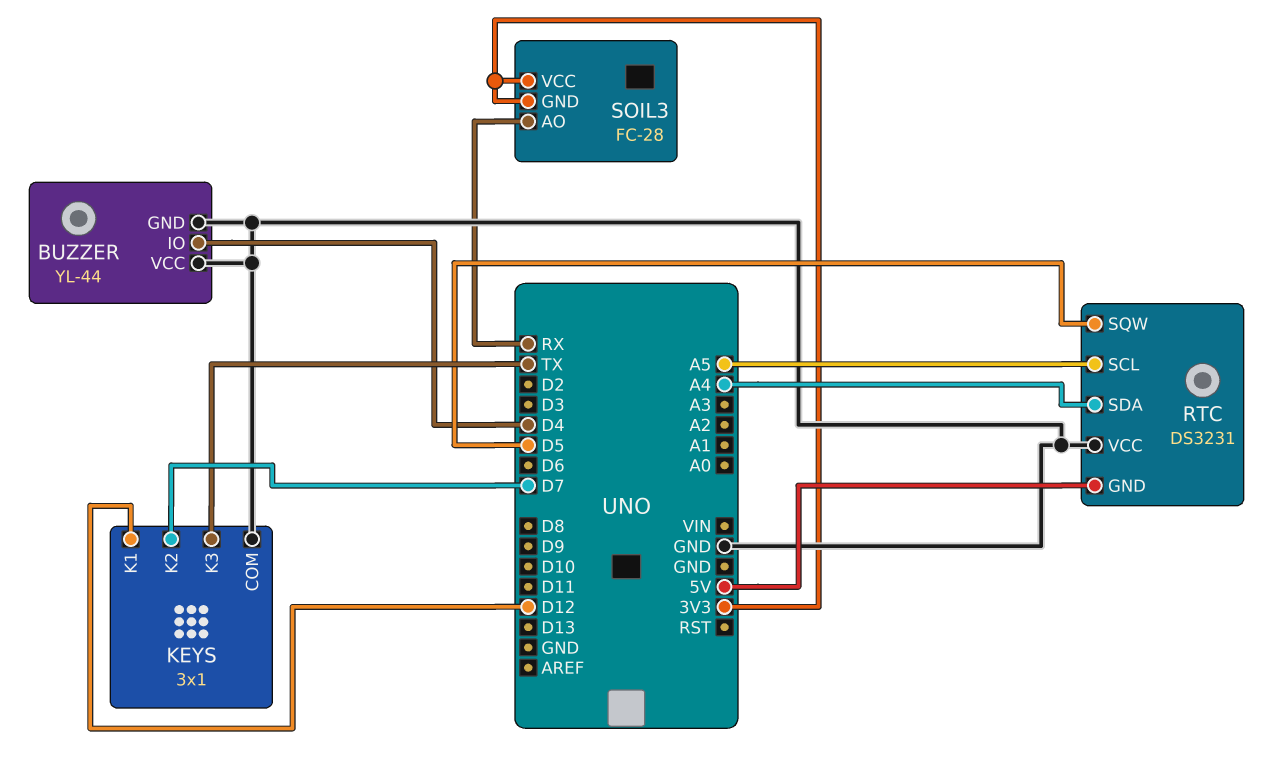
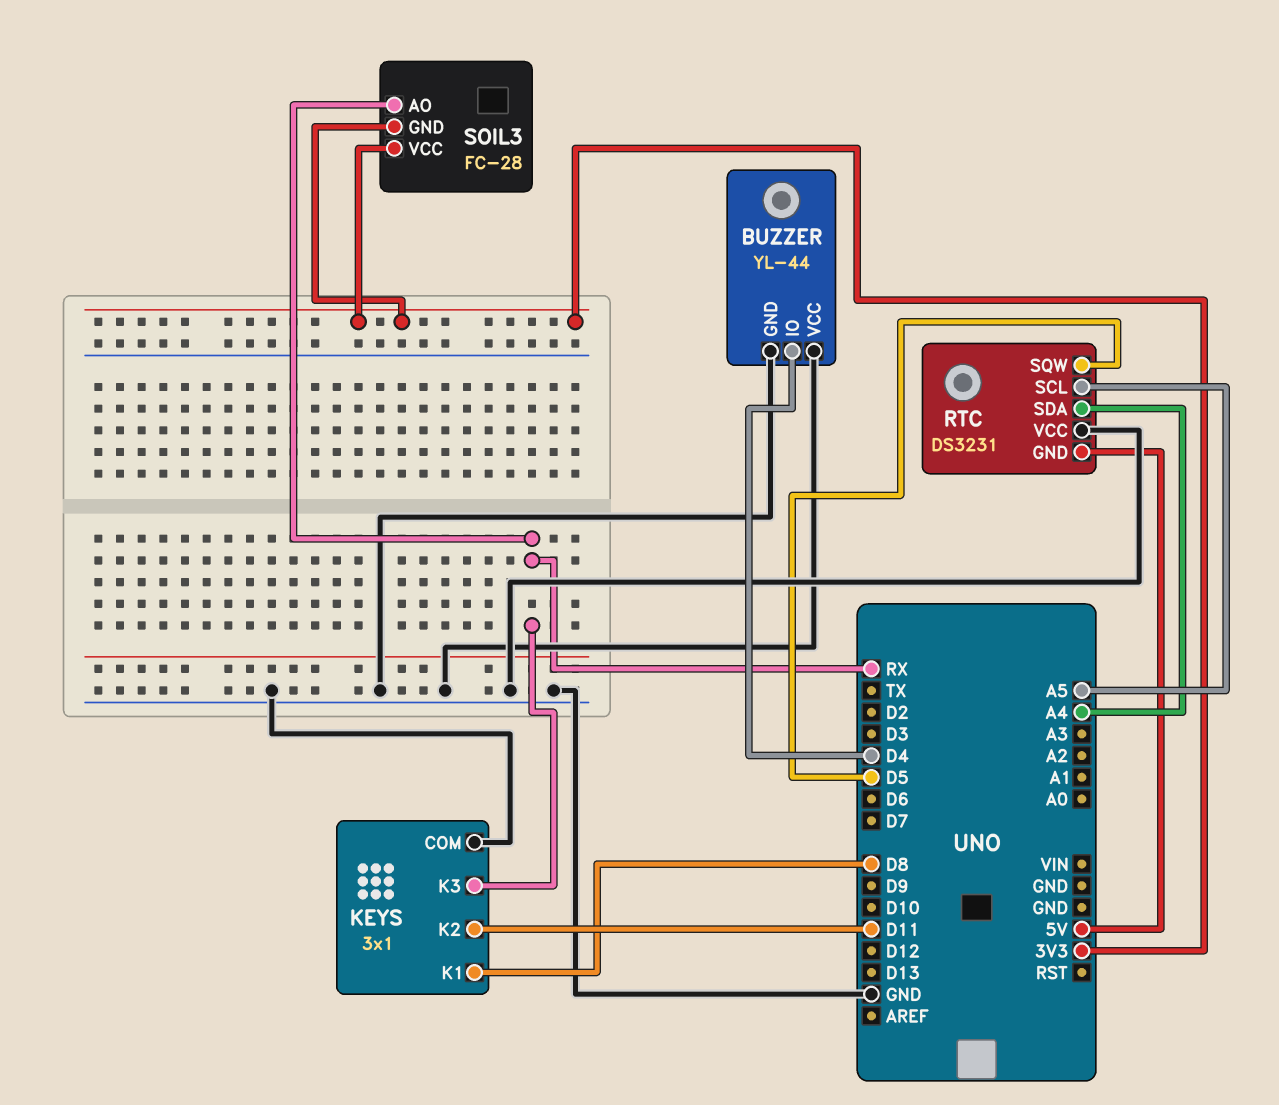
KEYS pin K1: D12 -> D8
KEYS pin K2: D7 -> D11
KEYS pin K3: TX -> RX

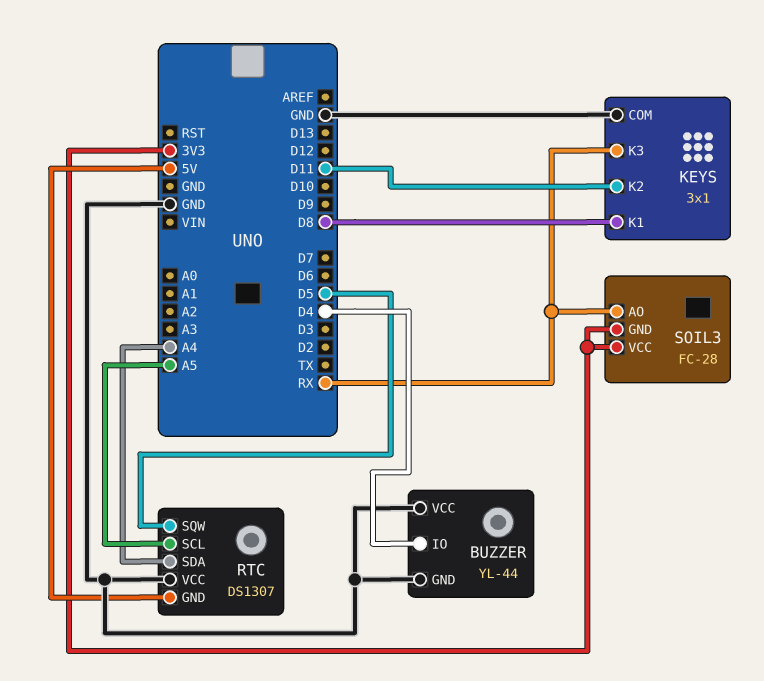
RTC: DS3231 -> DS1307

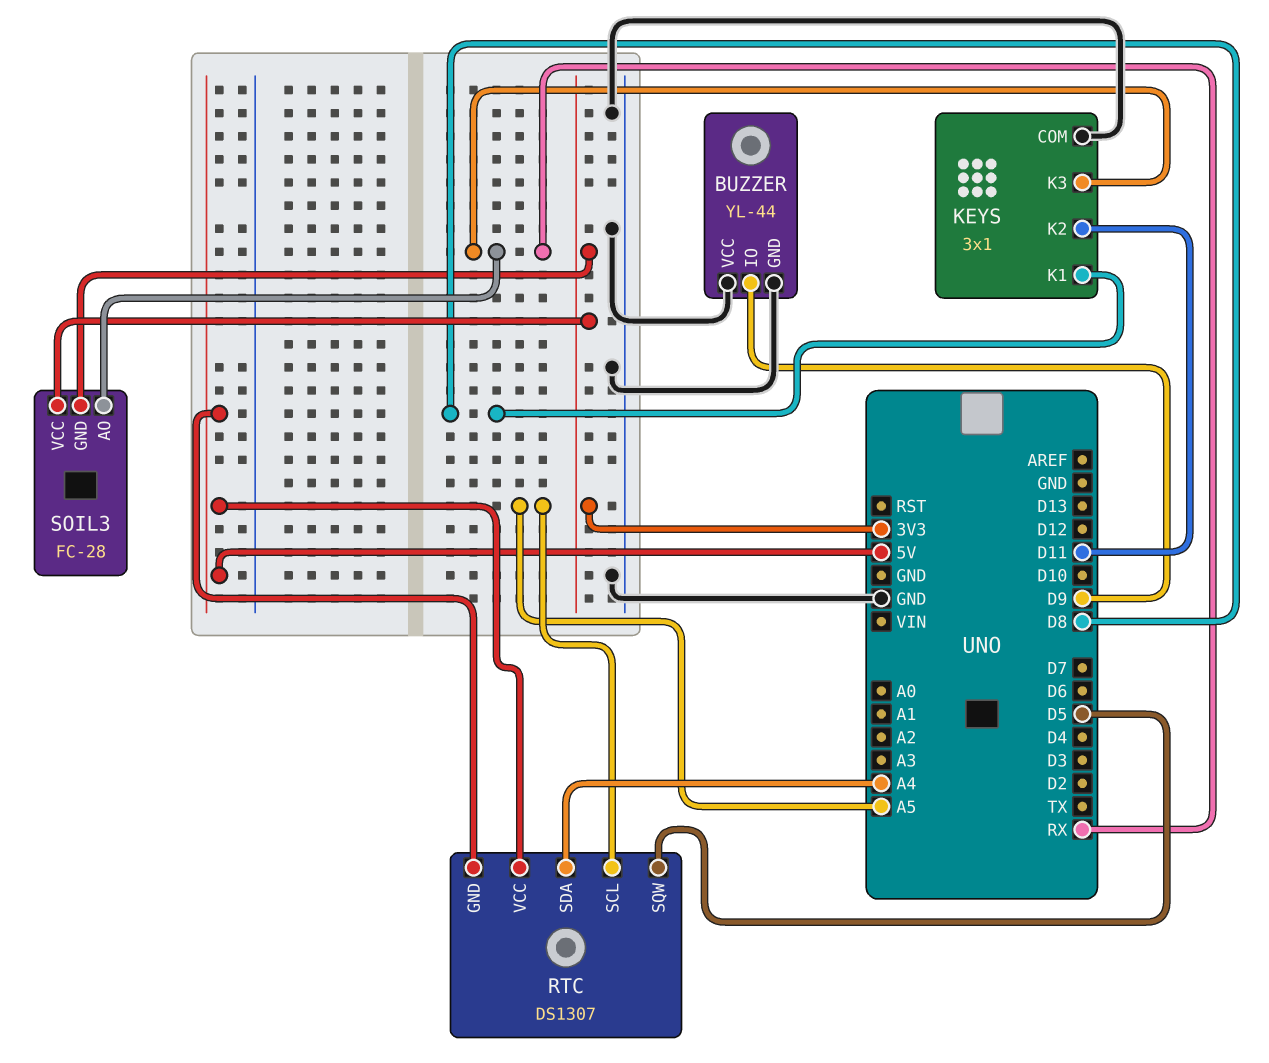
BUZZER pin IO: D4 -> D9
RTC pin VCC: GND -> 5V

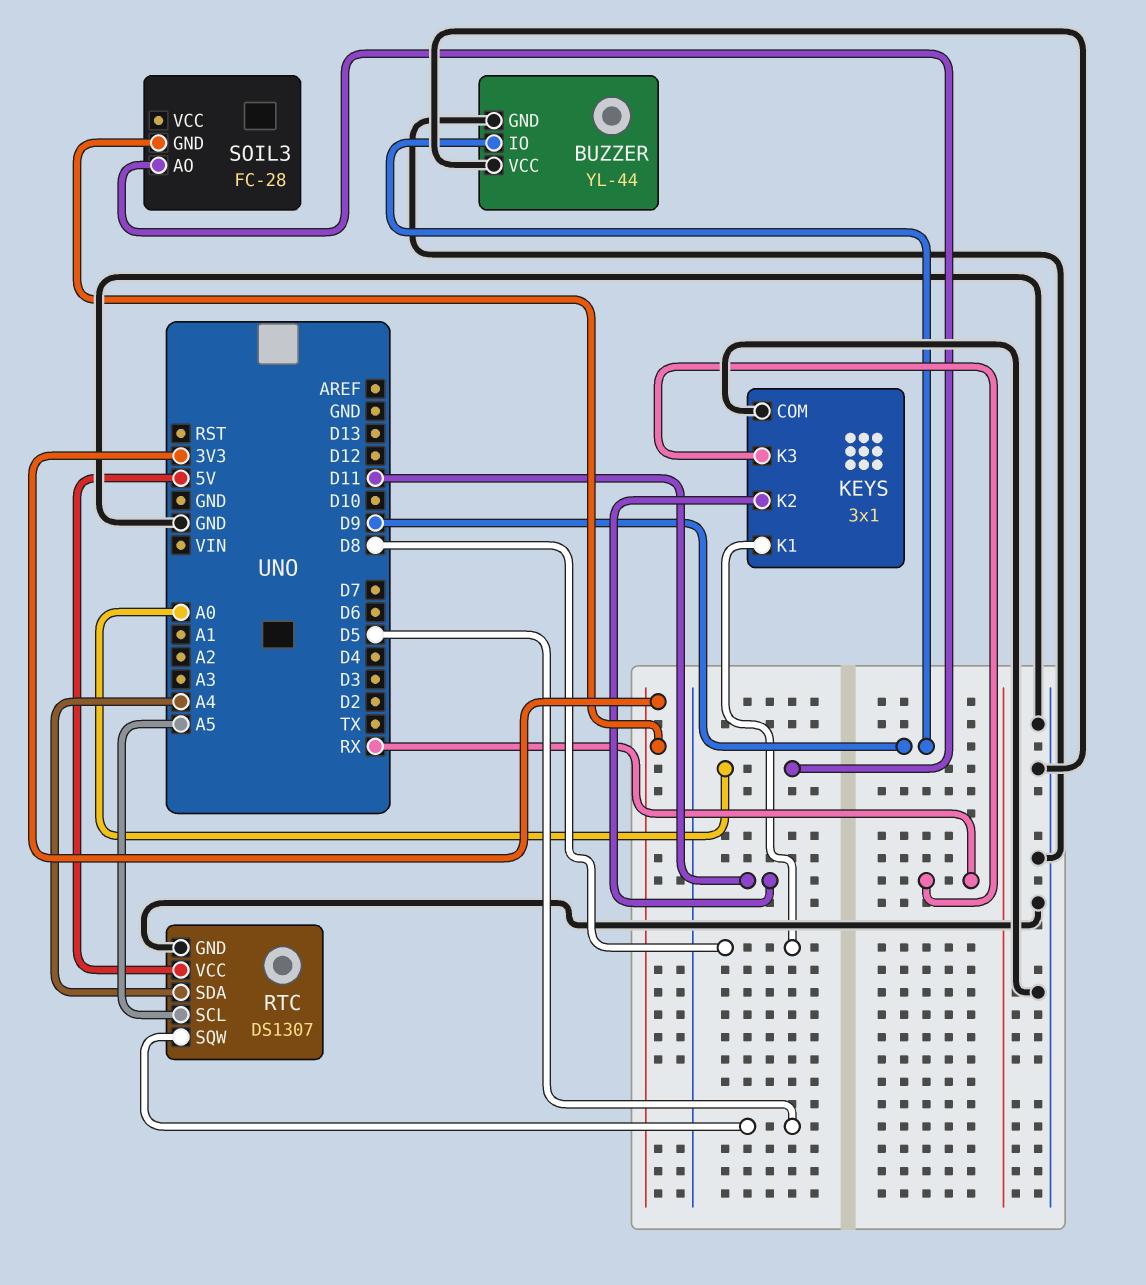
RTC pin GND: 5V -> GND
SOIL3 pin AO: RX -> A0
SOIL3 pin VCC: 3V3 -> none

